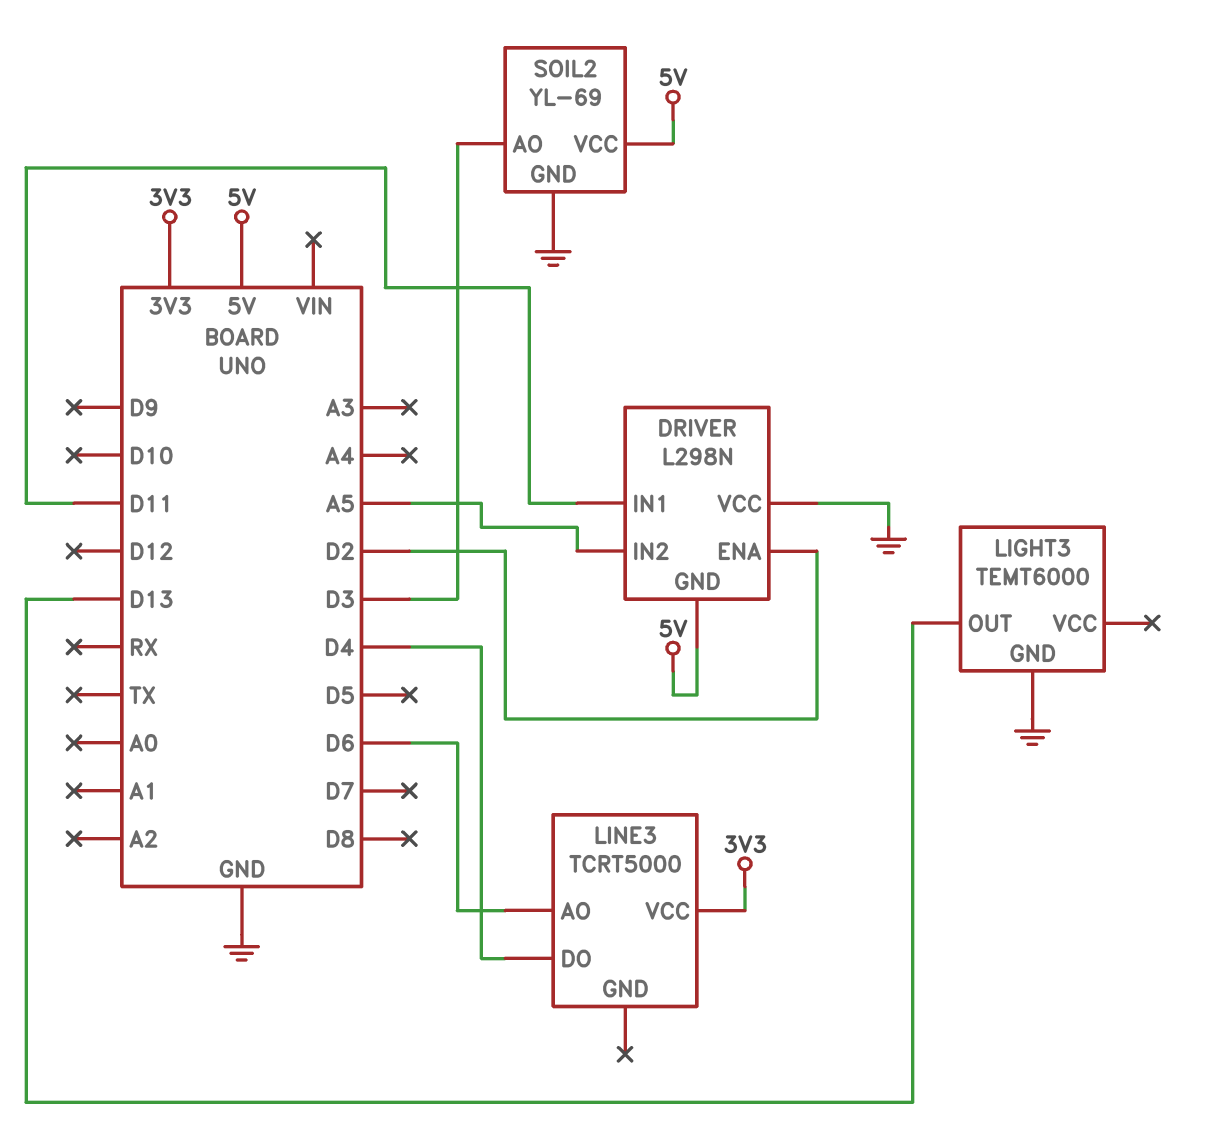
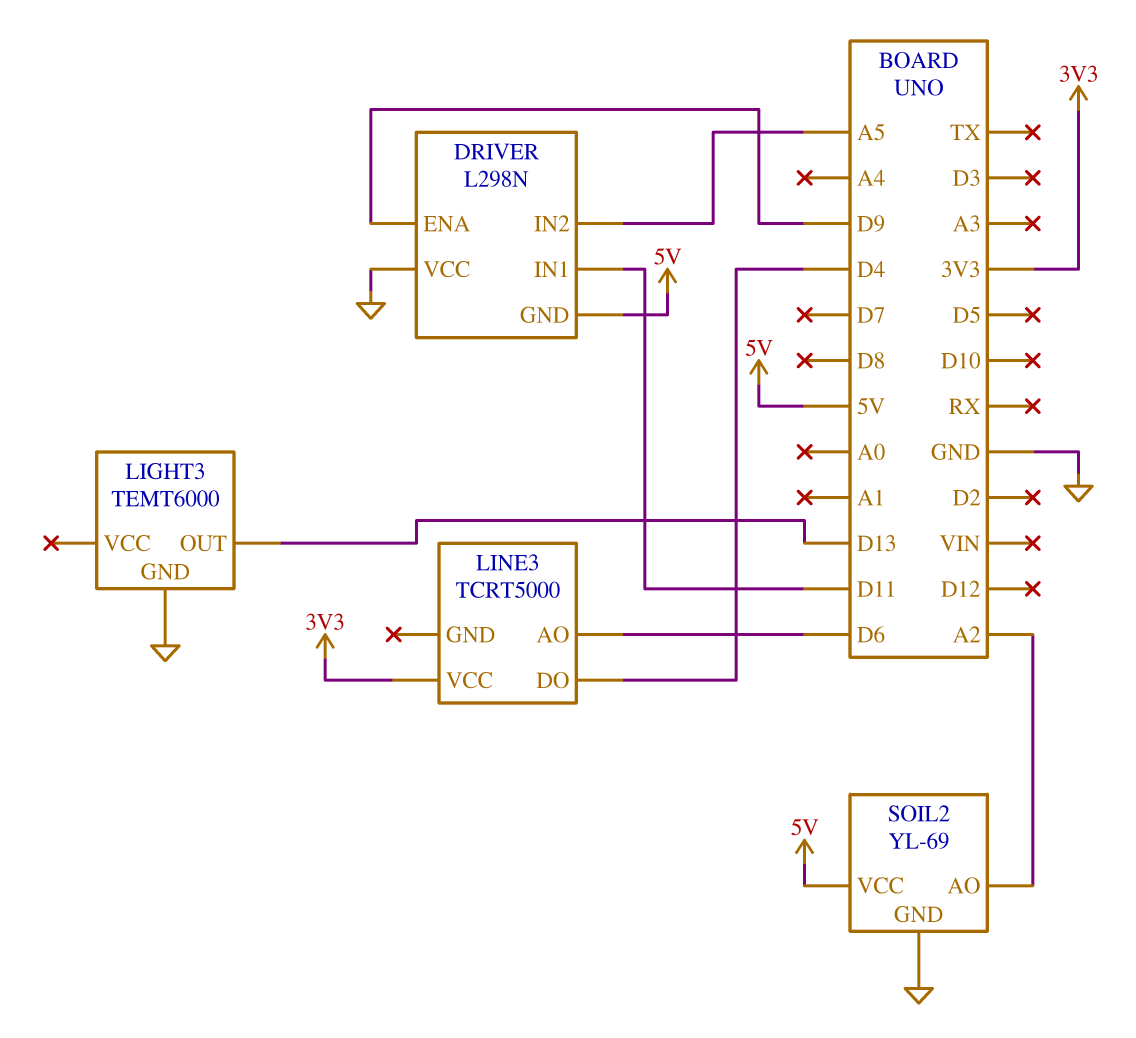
DRIVER pin ENA: D2 -> D9
SOIL2 pin AO: D3 -> A2

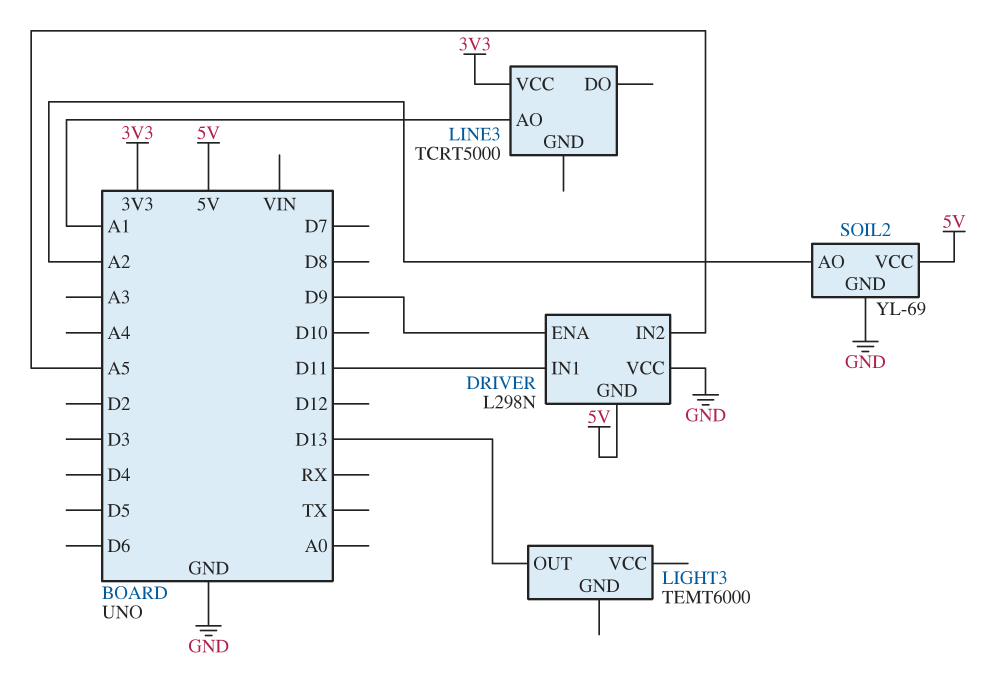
LIGHT3 pin GND: GND -> none
LINE3 pin AO: D6 -> A1
LINE3 pin DO: D4 -> none

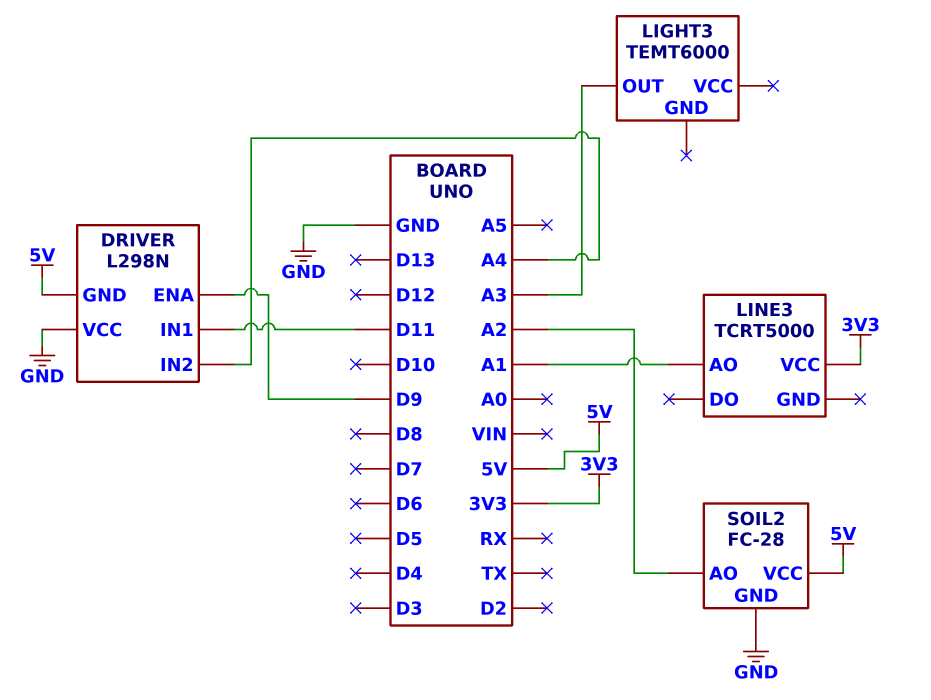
DRIVER pin IN2: A5 -> A4
LIGHT3 pin OUT: D13 -> A3
SOIL2: YL-69 -> FC-28

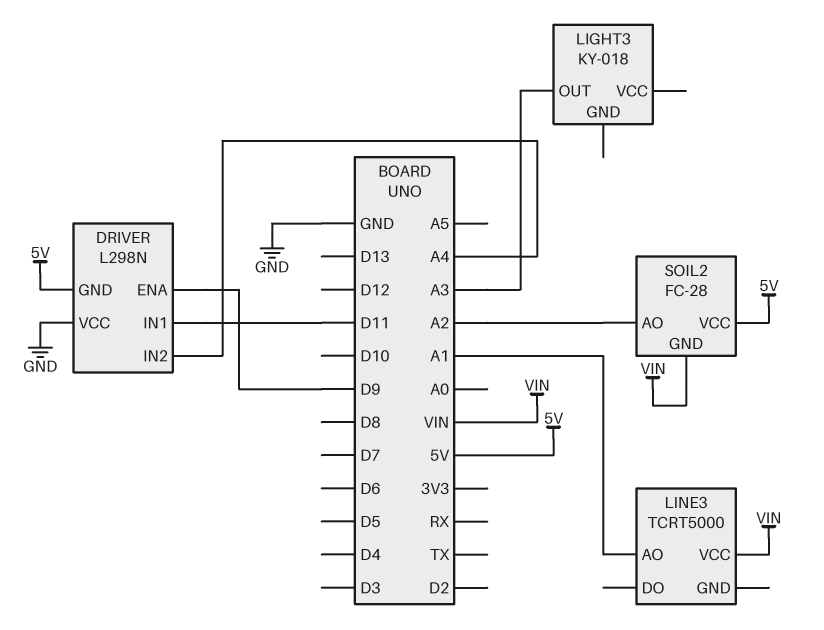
LIGHT3: TEMT6000 -> KY-018
LINE3 pin VCC: 3V3 -> VIN
SOIL2 pin GND: GND -> VIN

